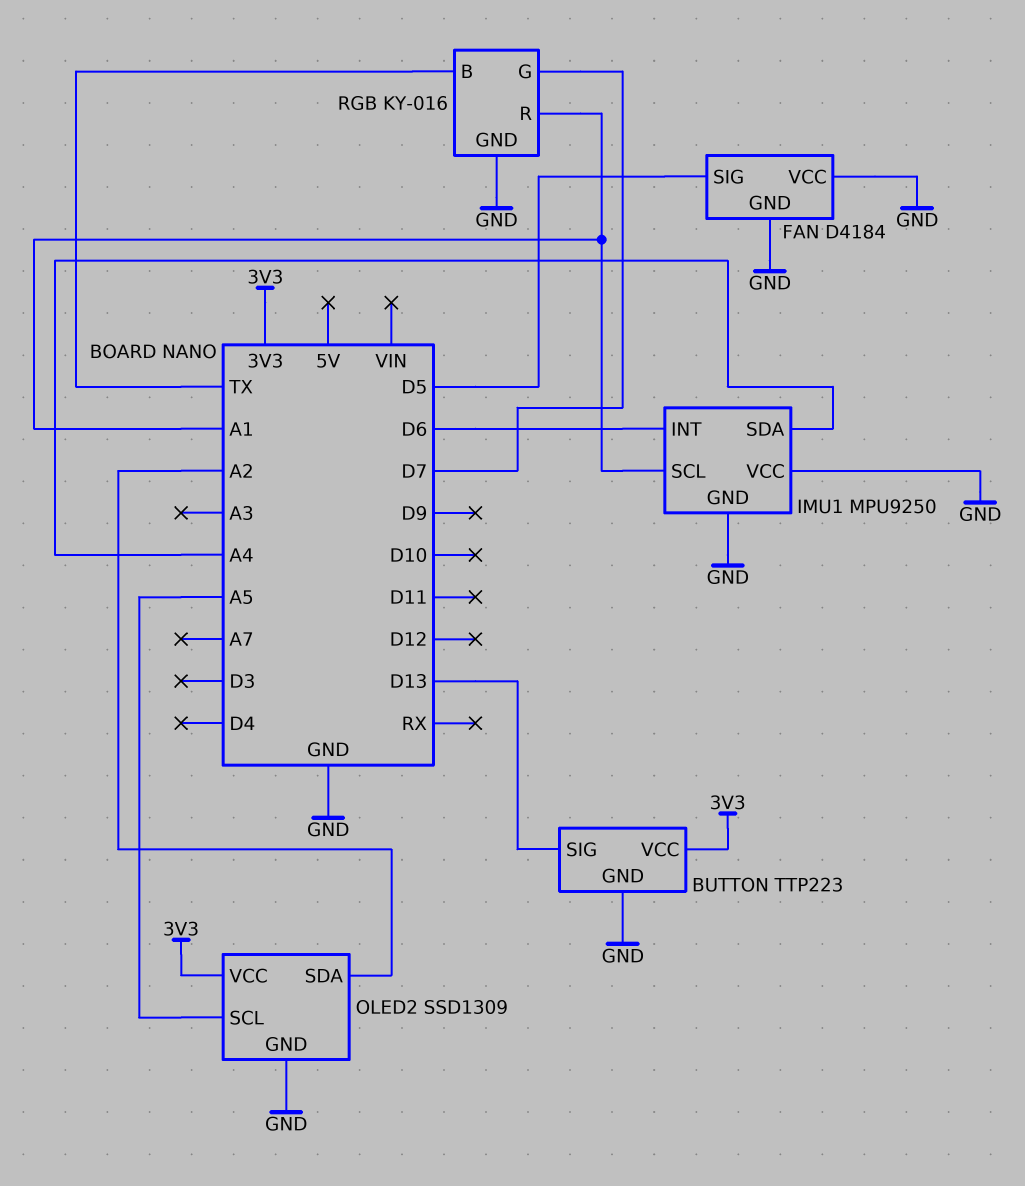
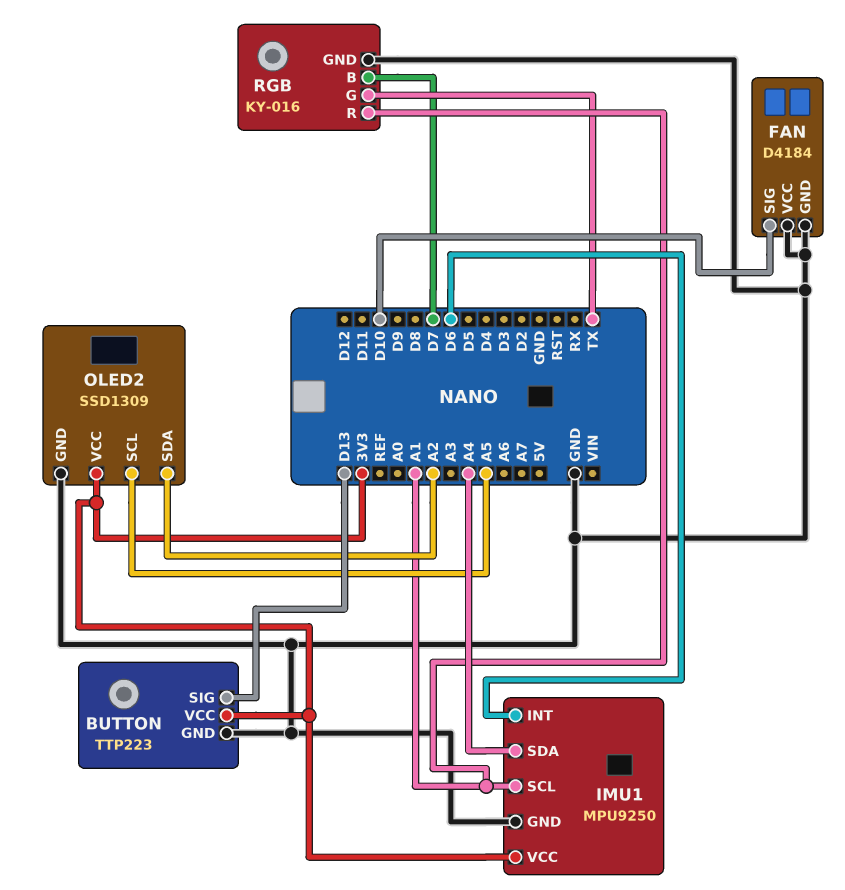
FAN pin SIG: D5 -> D10
IMU1 pin VCC: GND -> 3V3
RGB pin B: TX -> D7
RGB pin G: D7 -> TX

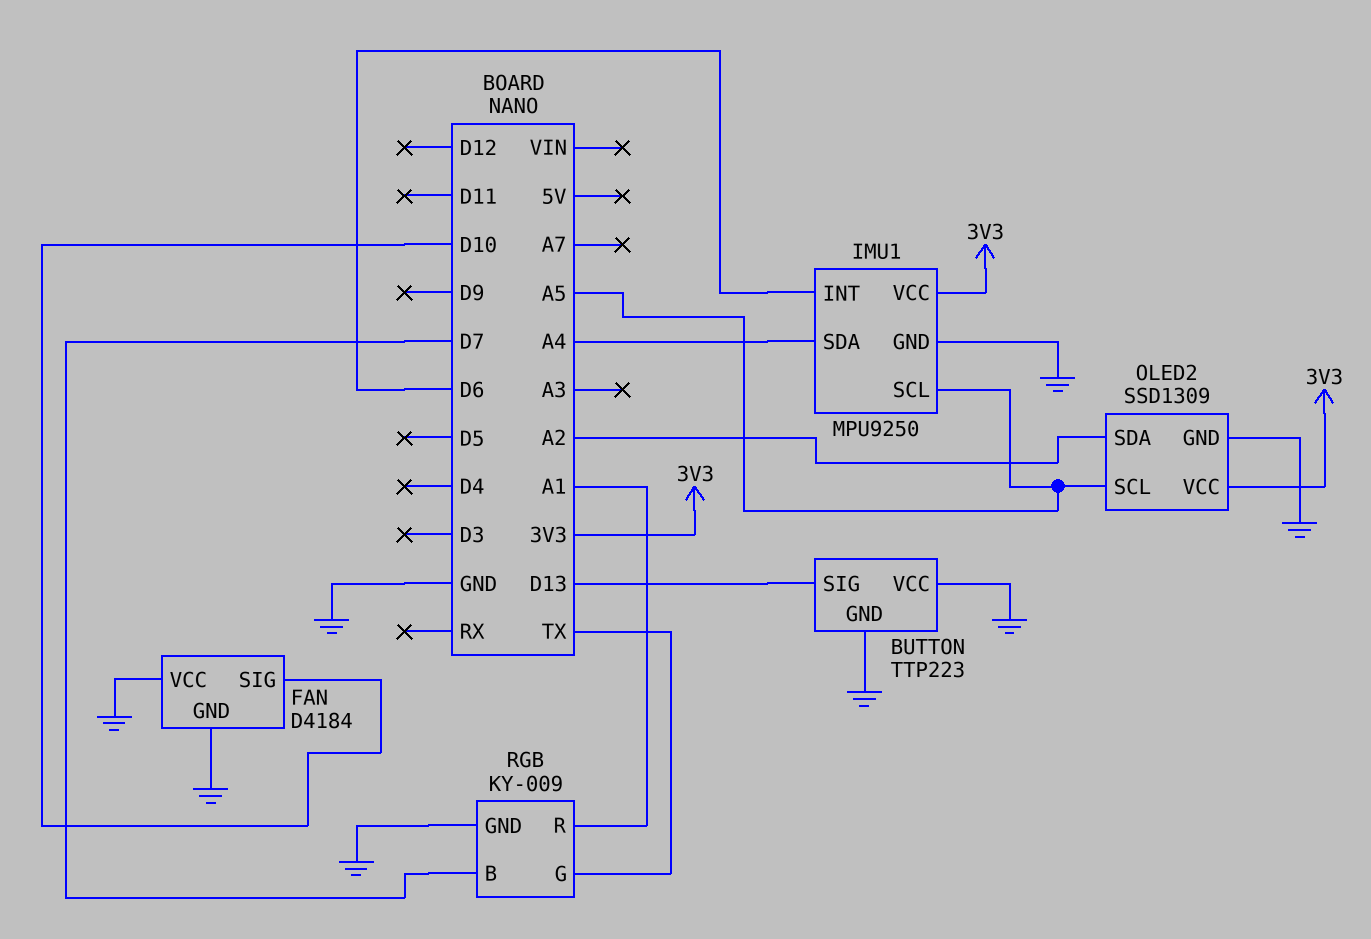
BUTTON pin VCC: 3V3 -> GND
IMU1 pin SCL: A1 -> A5
RGB: KY-016 -> KY-009

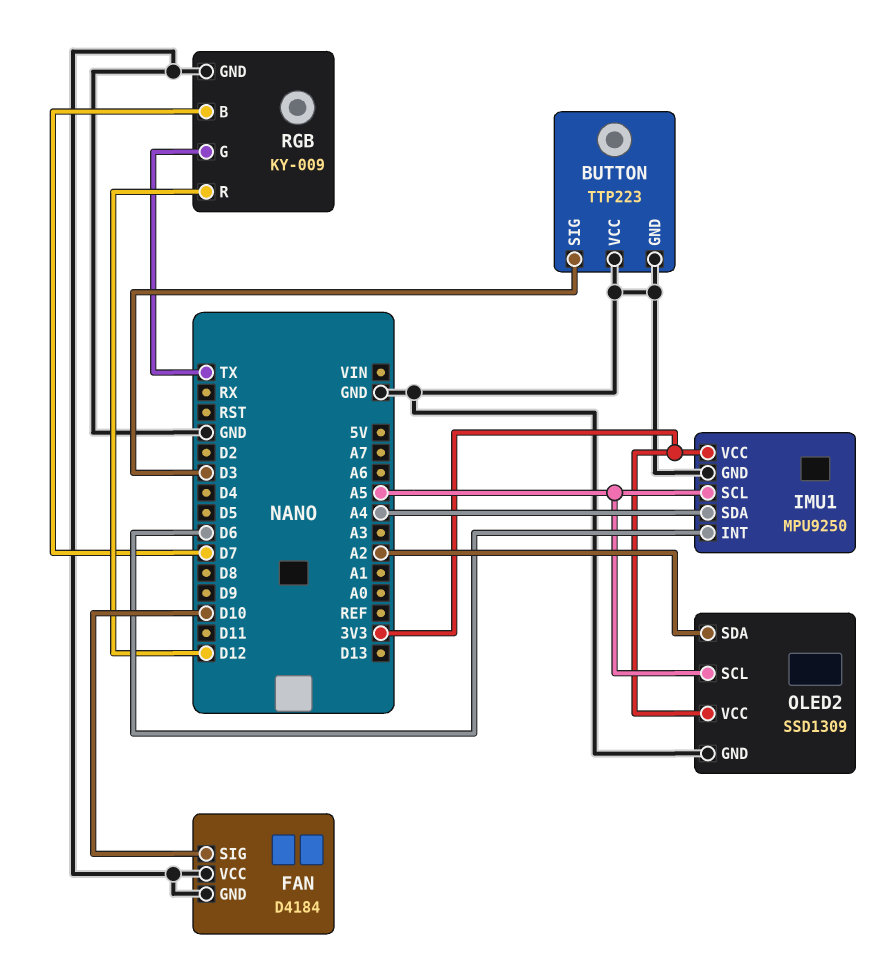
BUTTON pin SIG: D13 -> D3
RGB pin R: A1 -> D12

